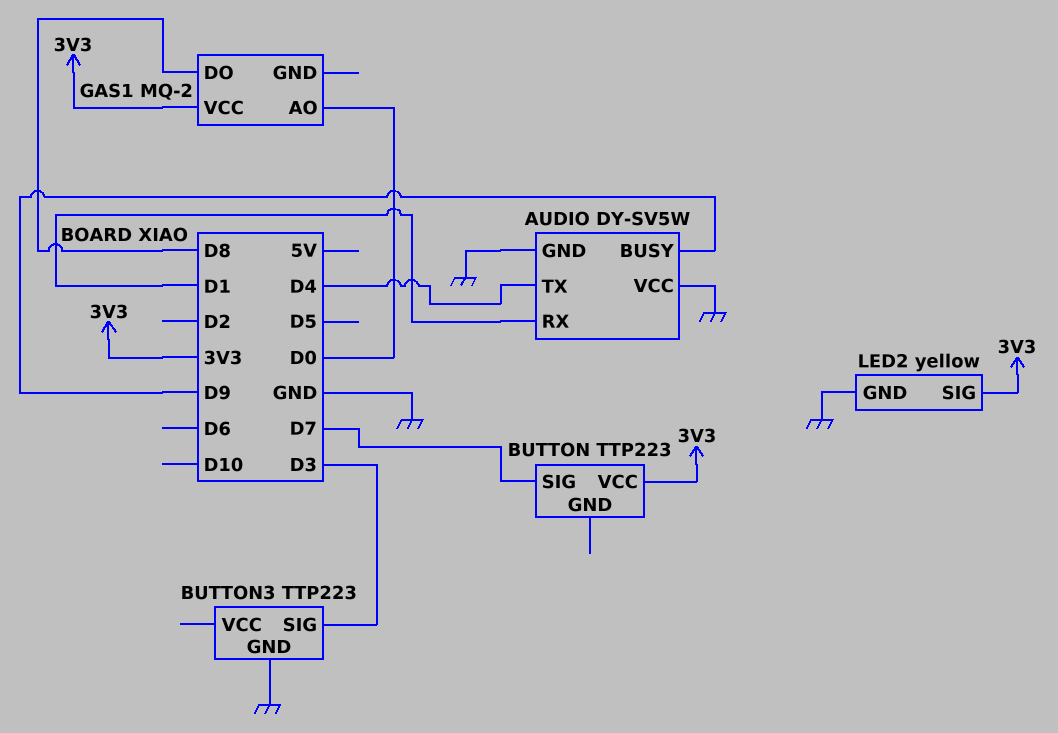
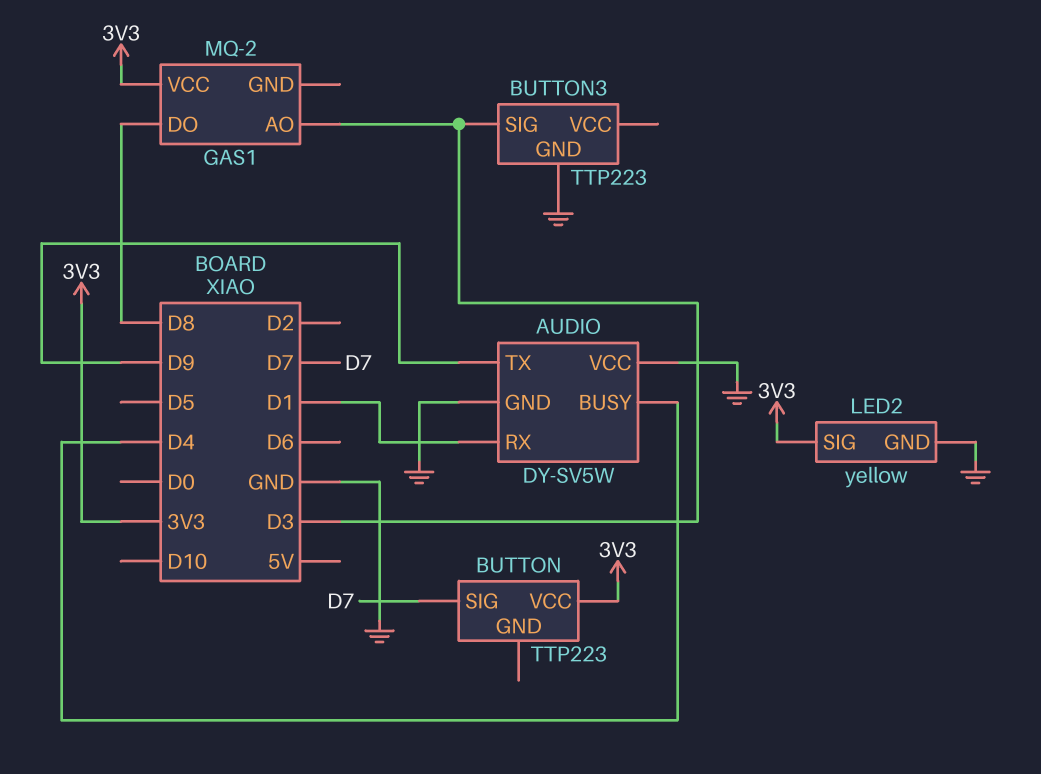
AUDIO pin BUSY: D9 -> D4
AUDIO pin TX: D4 -> D9
GAS1 pin AO: D0 -> D3

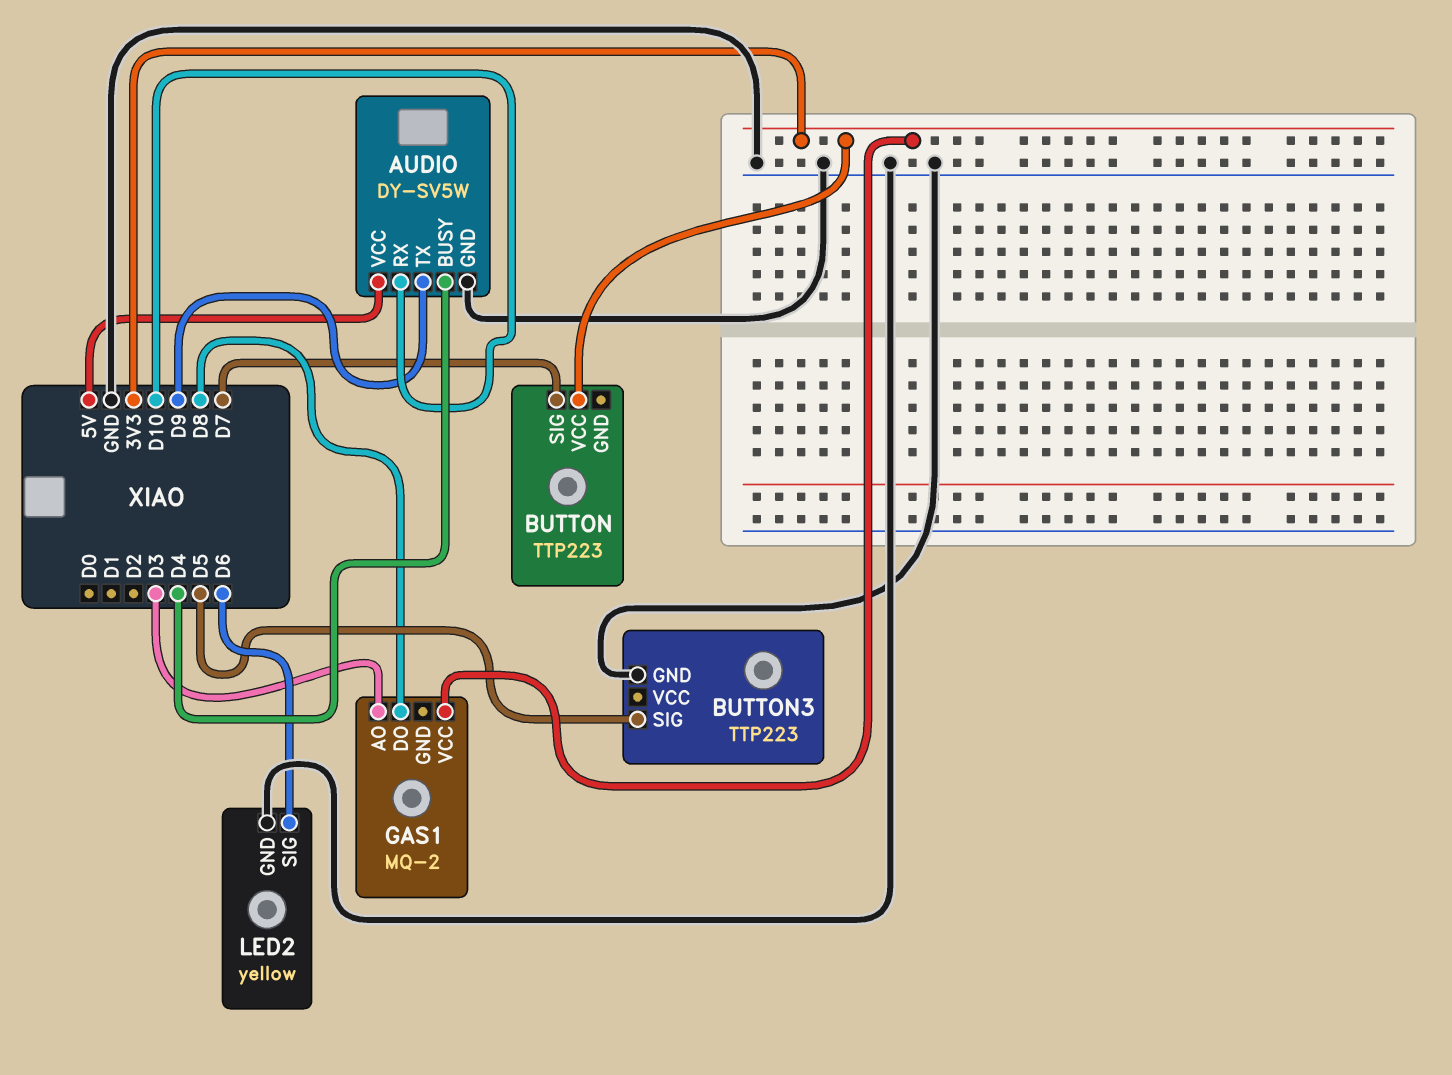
AUDIO pin RX: D1 -> D10
AUDIO pin VCC: GND -> 5V
BUTTON3 pin SIG: D3 -> D5
LED2 pin SIG: 3V3 -> D6

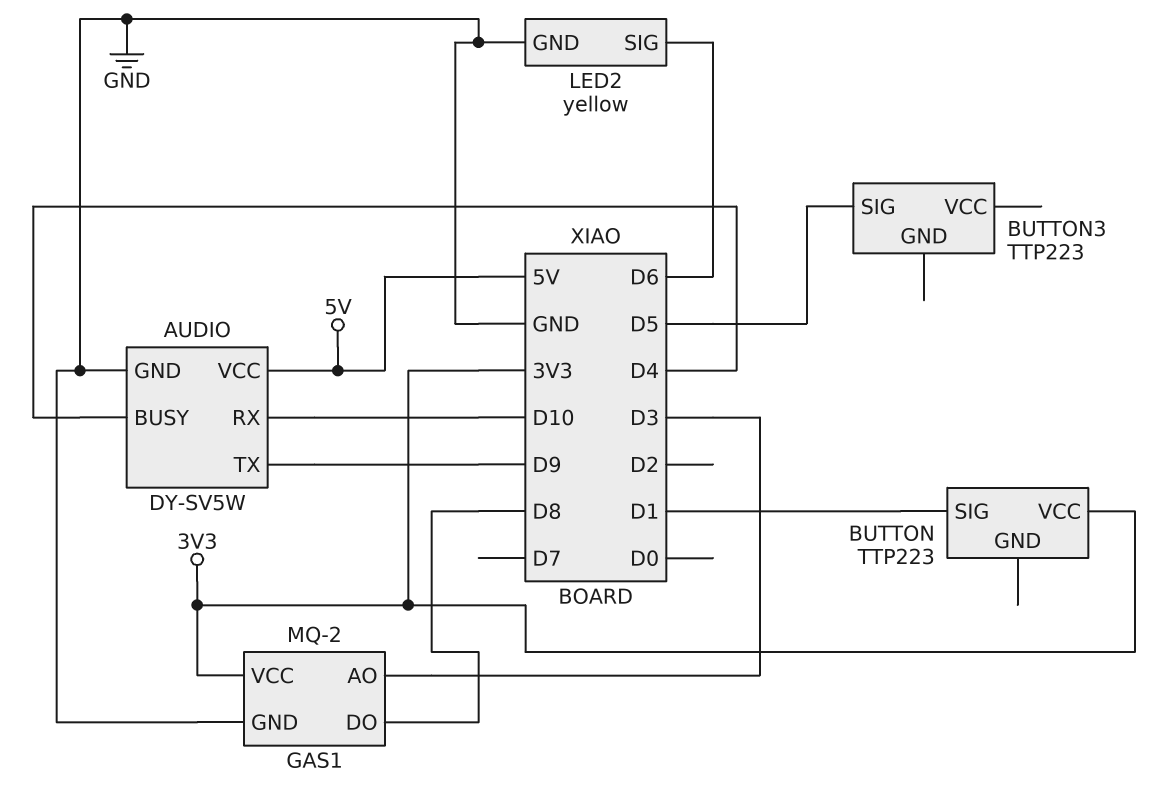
BUTTON pin SIG: D7 -> D1
BUTTON3 pin GND: GND -> none
GAS1 pin GND: none -> GND

